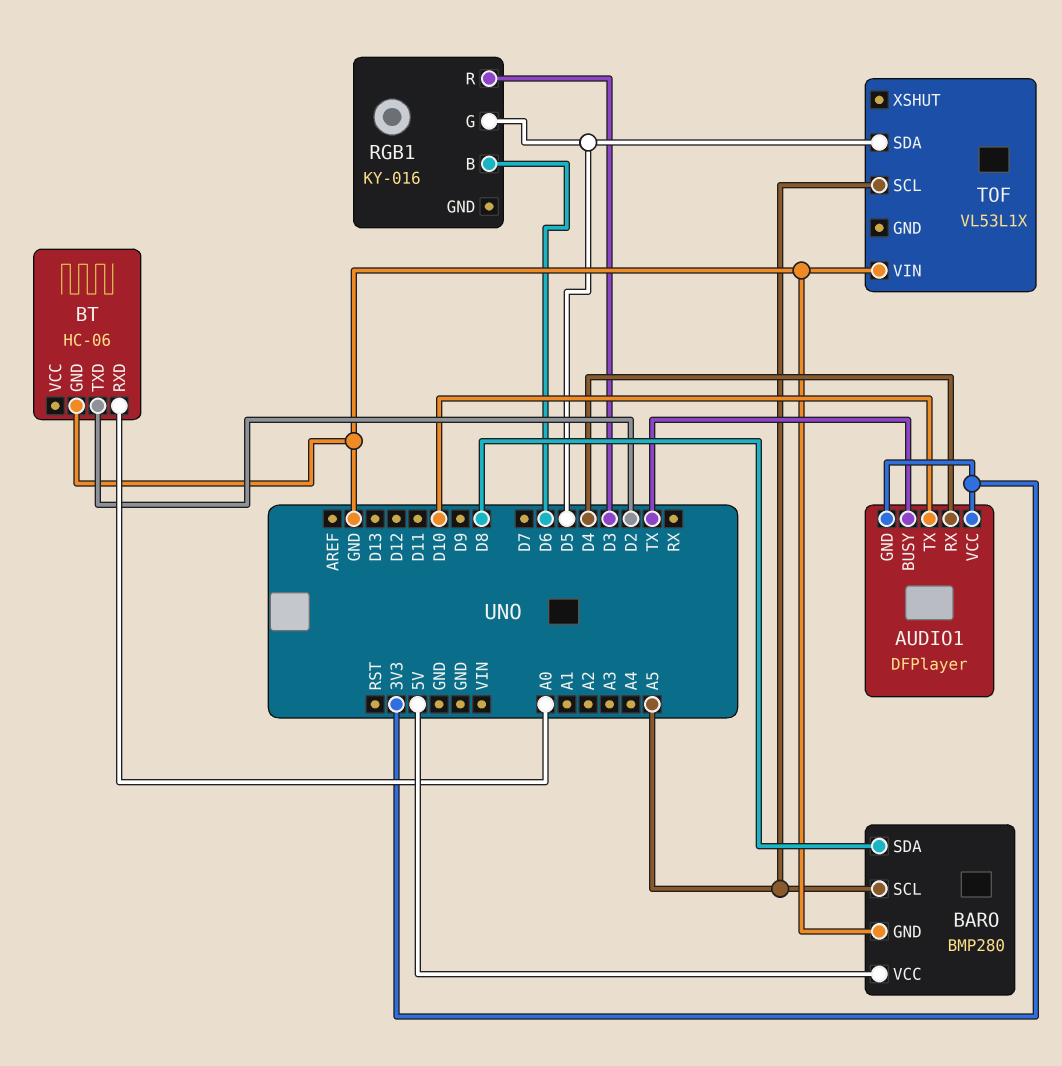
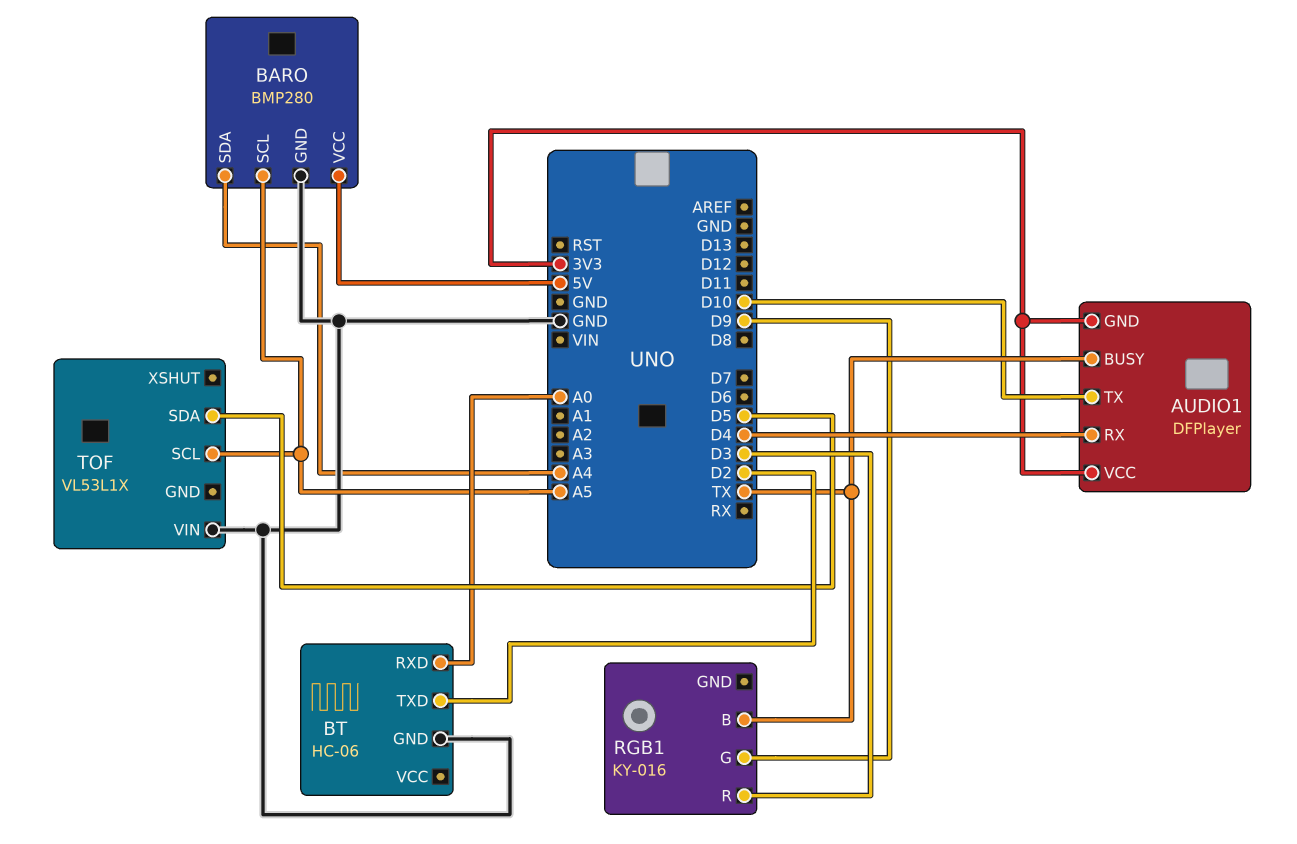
BARO pin SDA: D8 -> A4
RGB1 pin B: D6 -> TX
RGB1 pin G: D5 -> D9

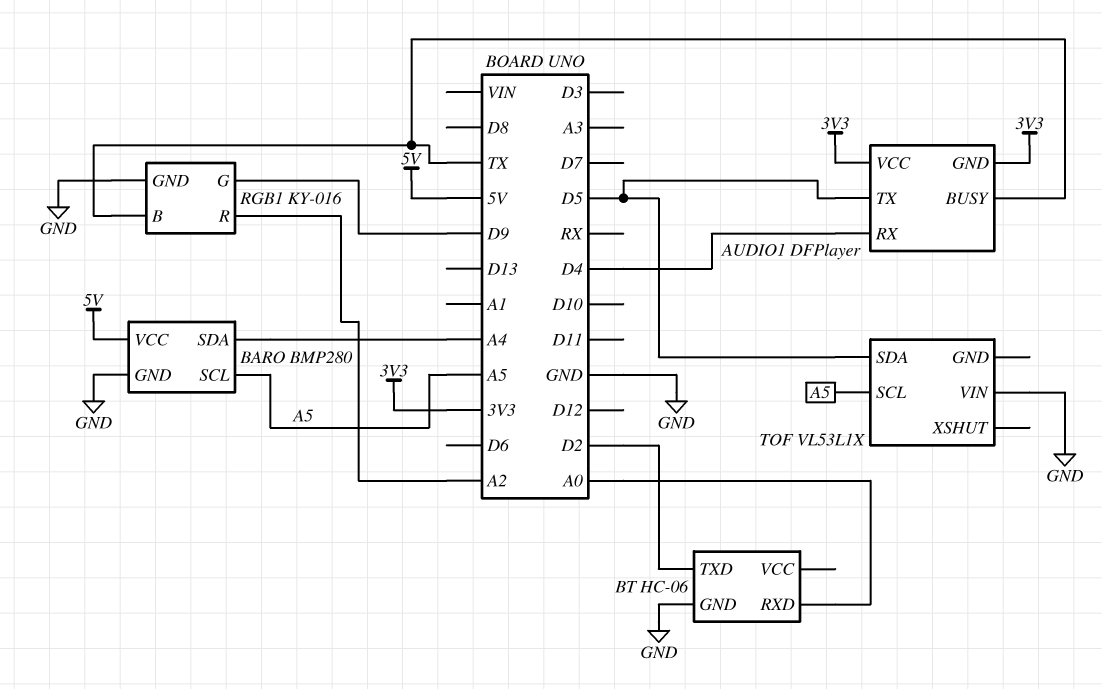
AUDIO1 pin TX: D10 -> D5
RGB1 pin GND: none -> GND
RGB1 pin R: D3 -> A2

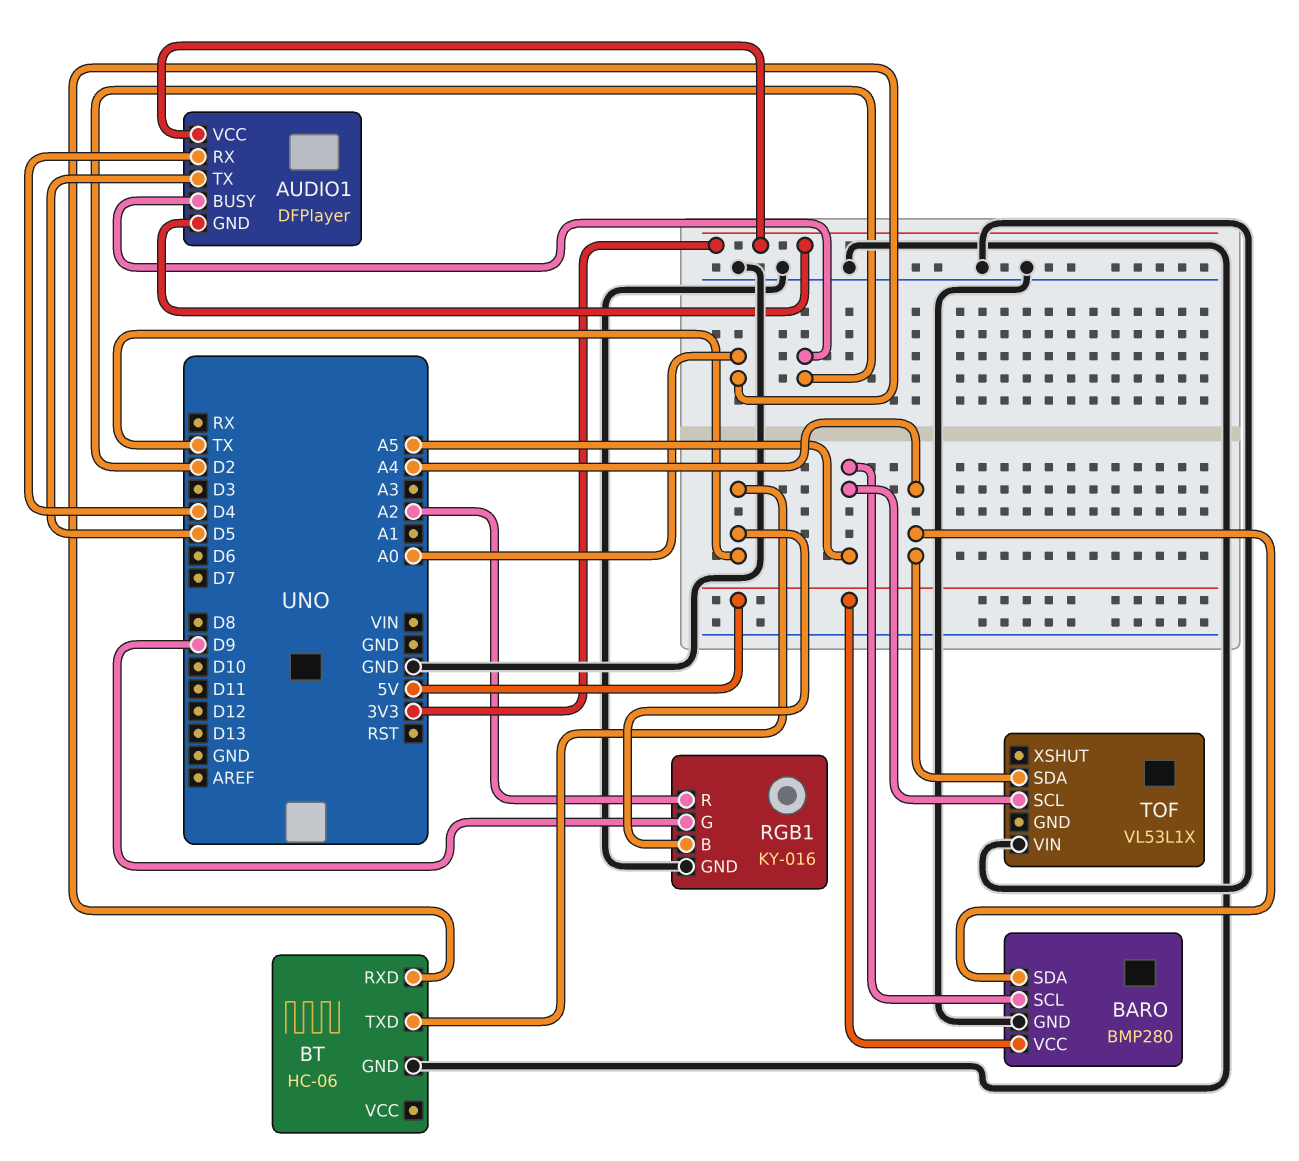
AUDIO1 pin BUSY: TX -> D2
BT pin TXD: D2 -> TX
TOF pin SDA: D5 -> A4

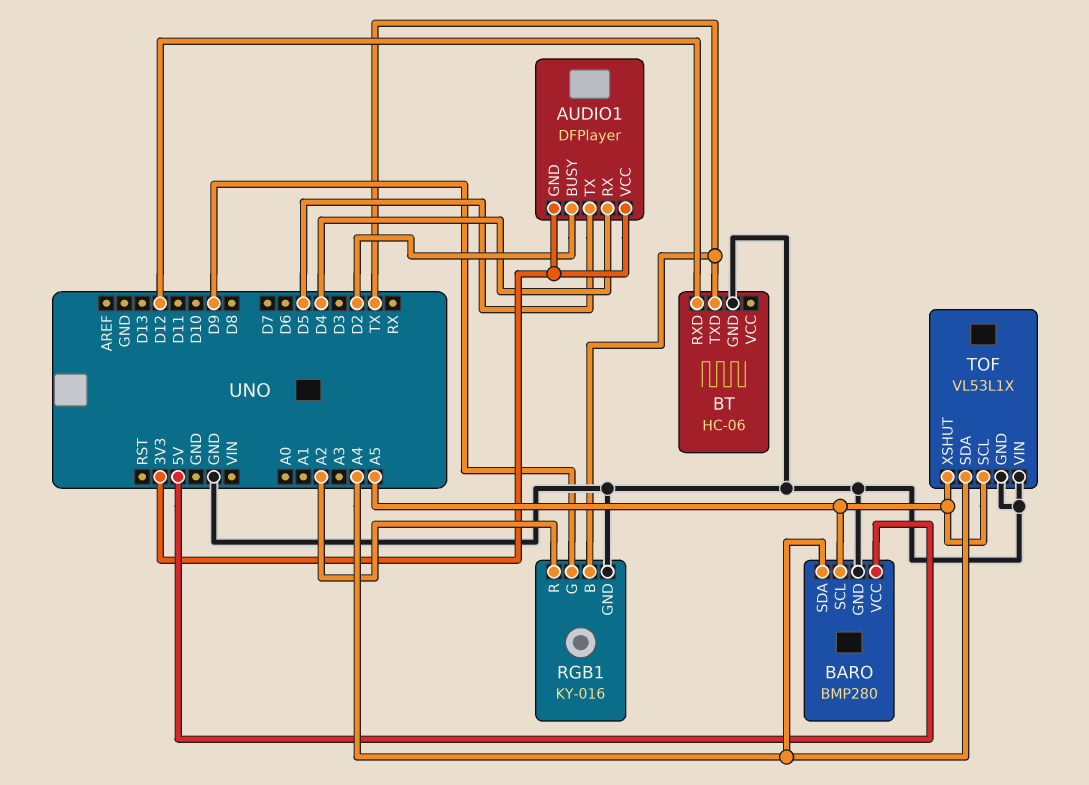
BT pin RXD: A0 -> D12
TOF pin GND: none -> GND
TOF pin XSHUT: none -> A5

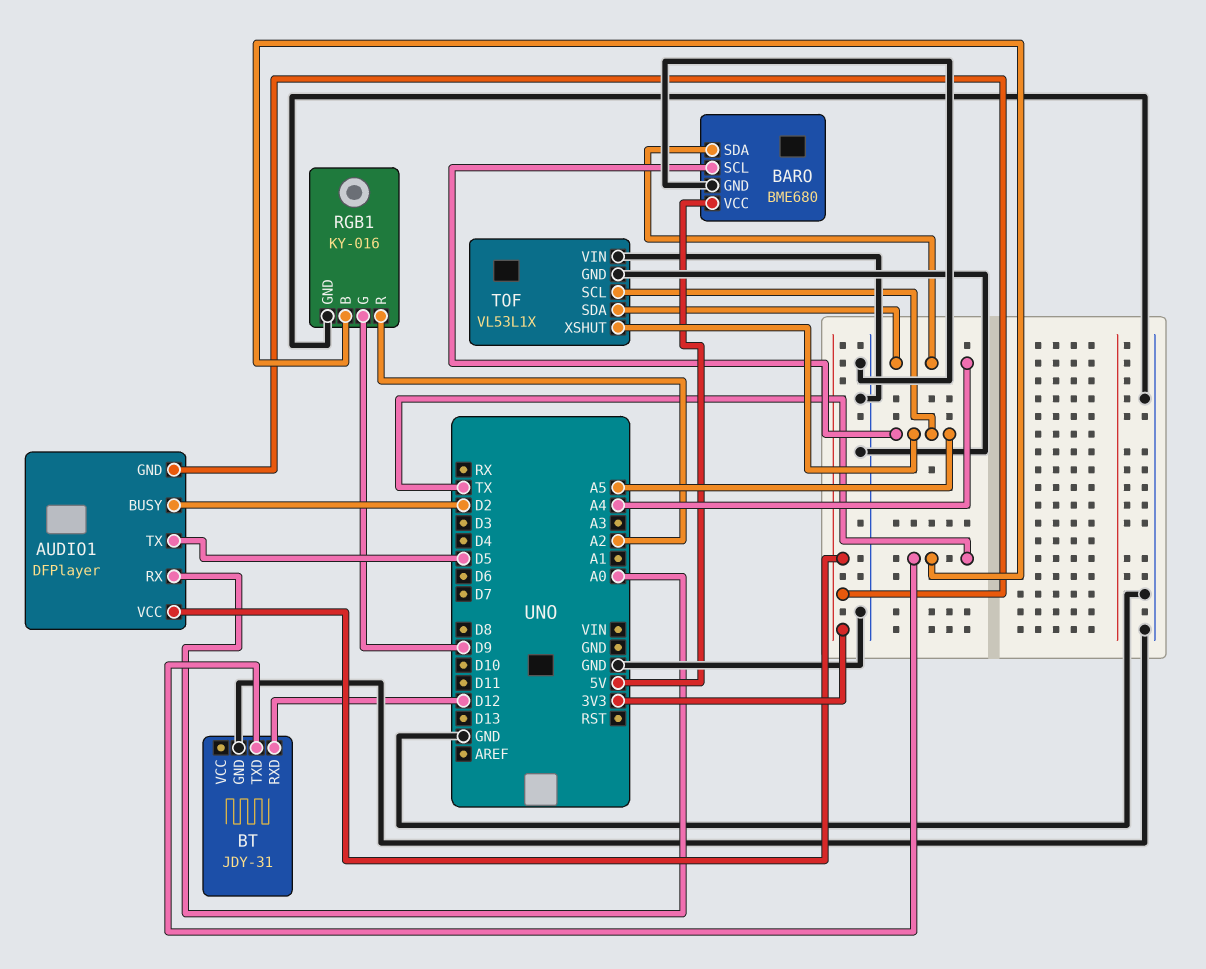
AUDIO1 pin RX: D4 -> A0
BARO: BMP280 -> BME680
BT: HC-06 -> JDY-31

